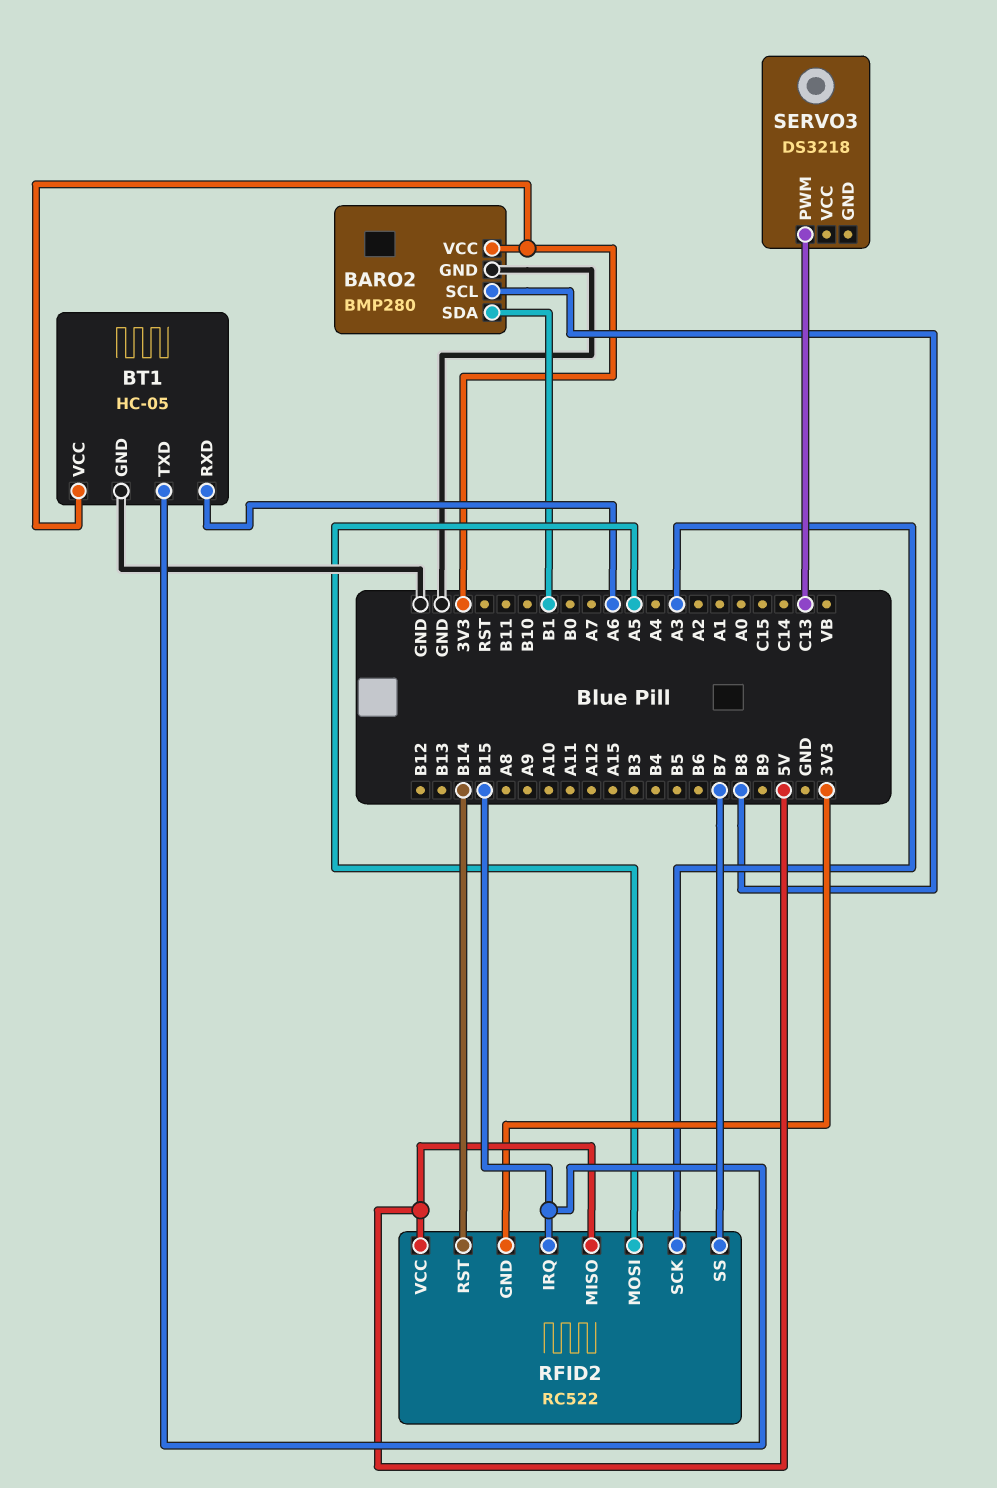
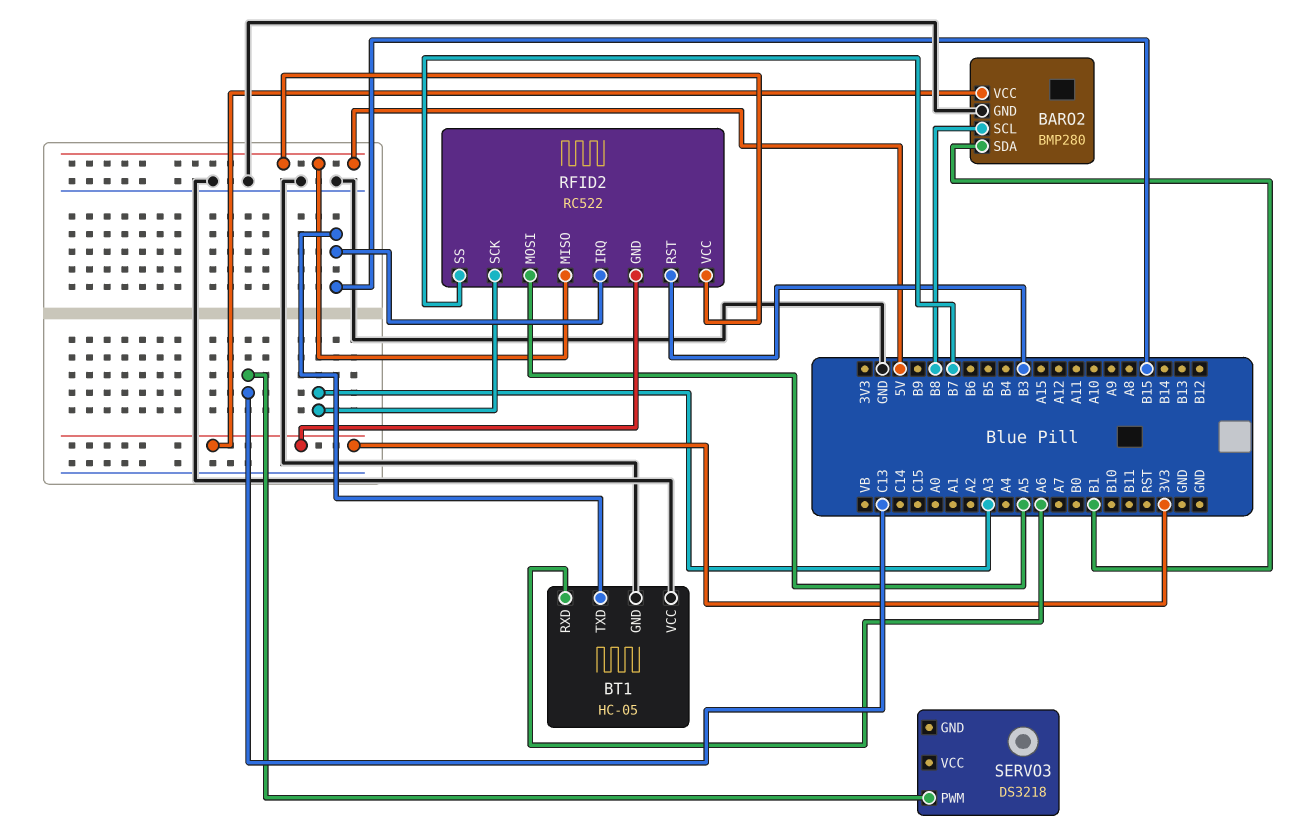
BT1 pin VCC: 3V3 -> GND
RFID2 pin RST: B14 -> B3

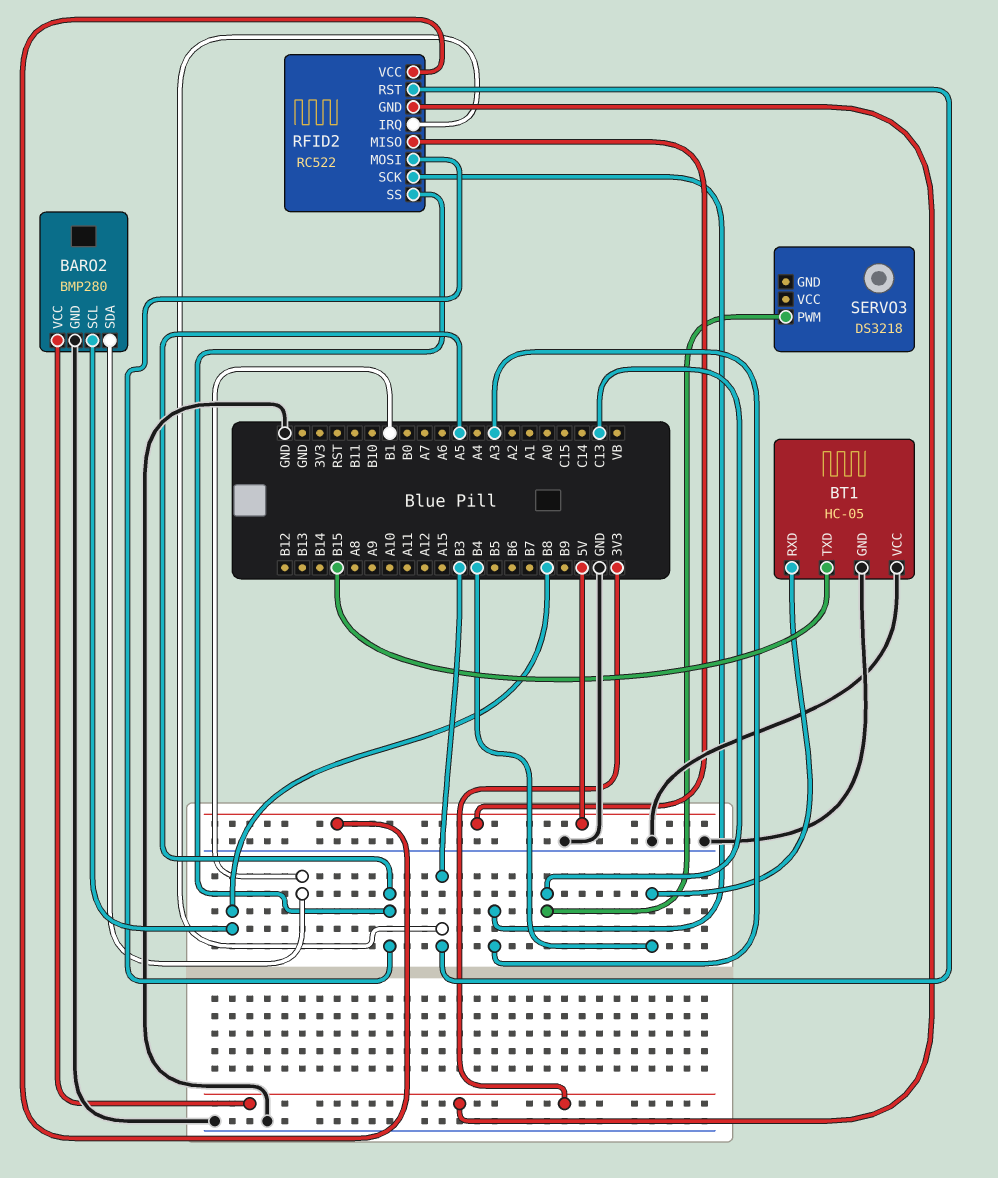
BT1 pin RXD: A6 -> B4
RFID2 pin IRQ: B15 -> B3
RFID2 pin SS: B7 -> A5

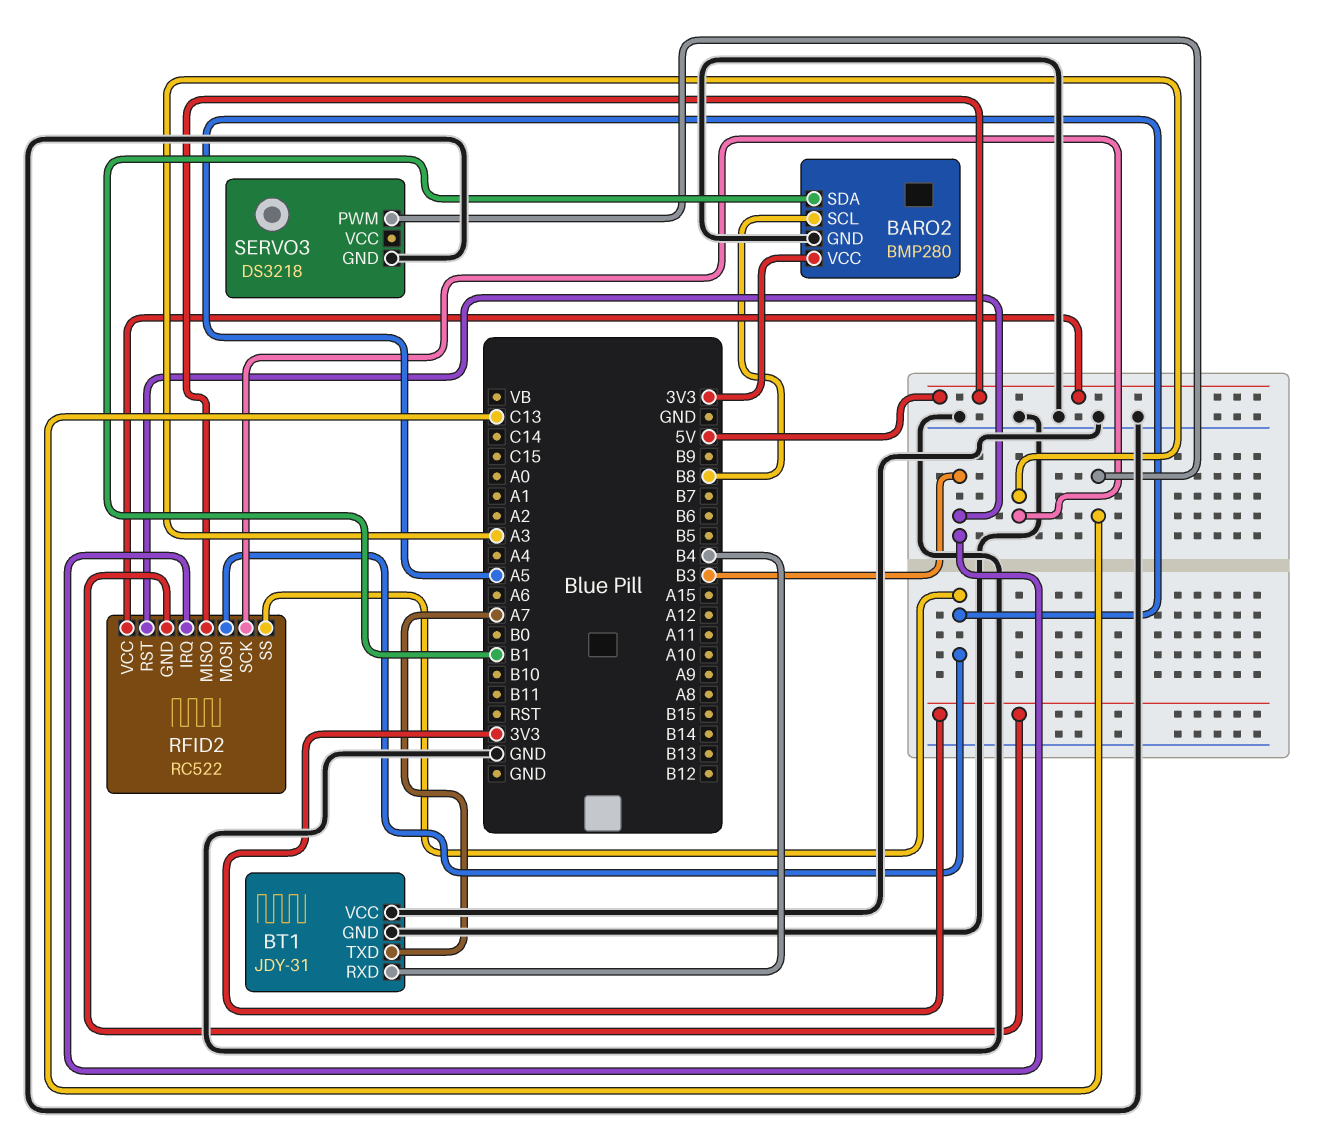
BT1: HC-05 -> JDY-31
BT1 pin TXD: B15 -> A7
SERVO3 pin GND: none -> GND

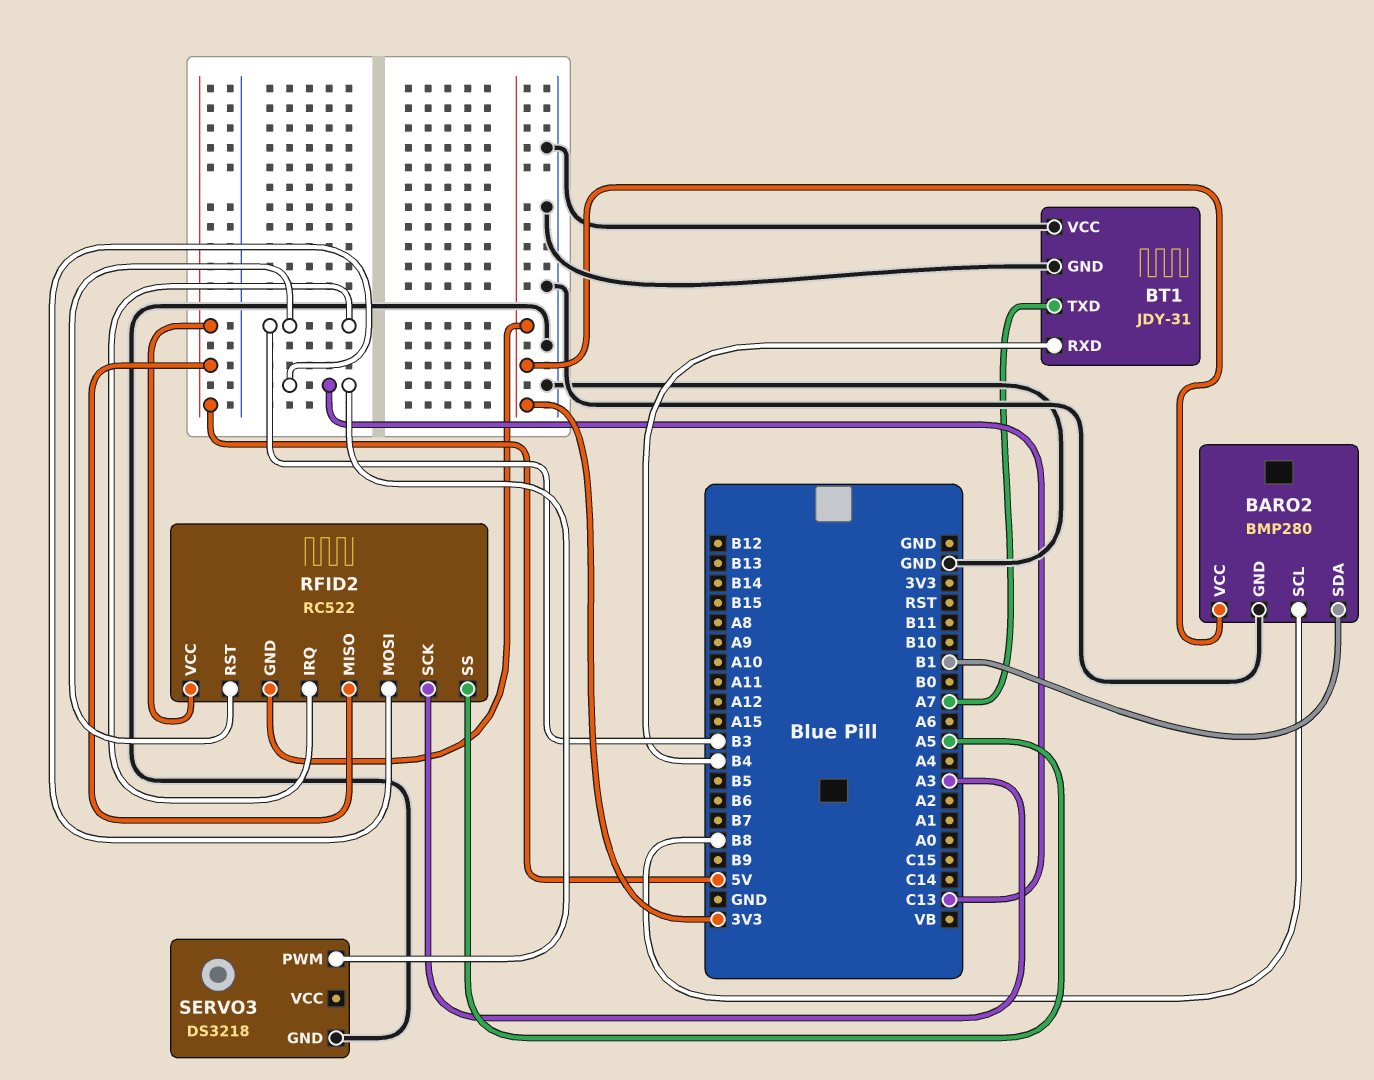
RFID2 pin MOSI: A5 -> C13

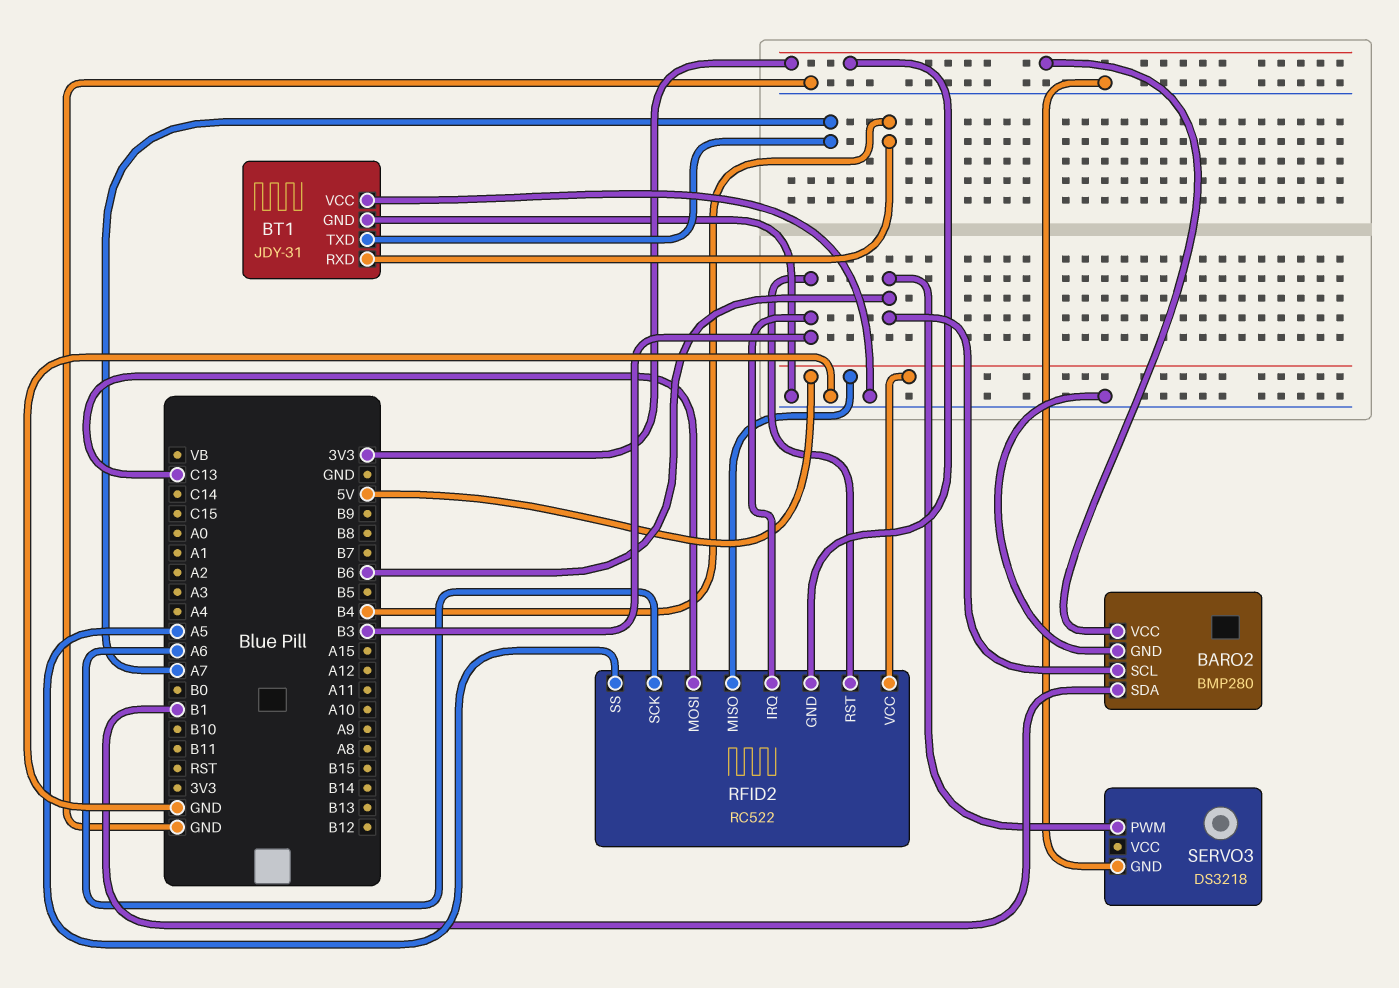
BARO2 pin SCL: B8 -> B6
RFID2 pin SCK: A3 -> A6
SERVO3 pin PWM: C13 -> B6

